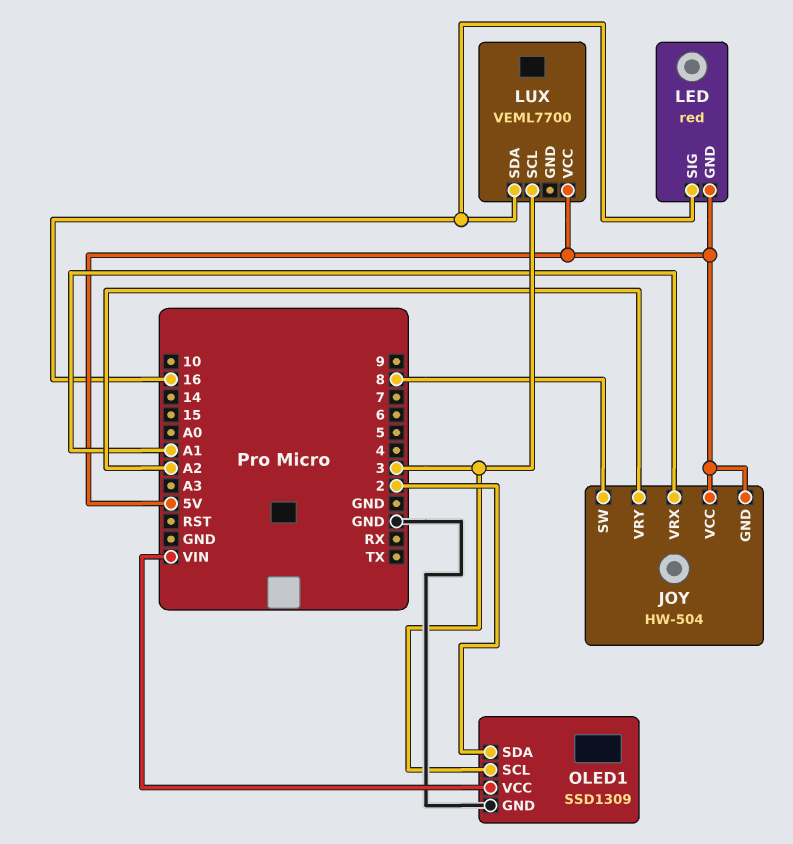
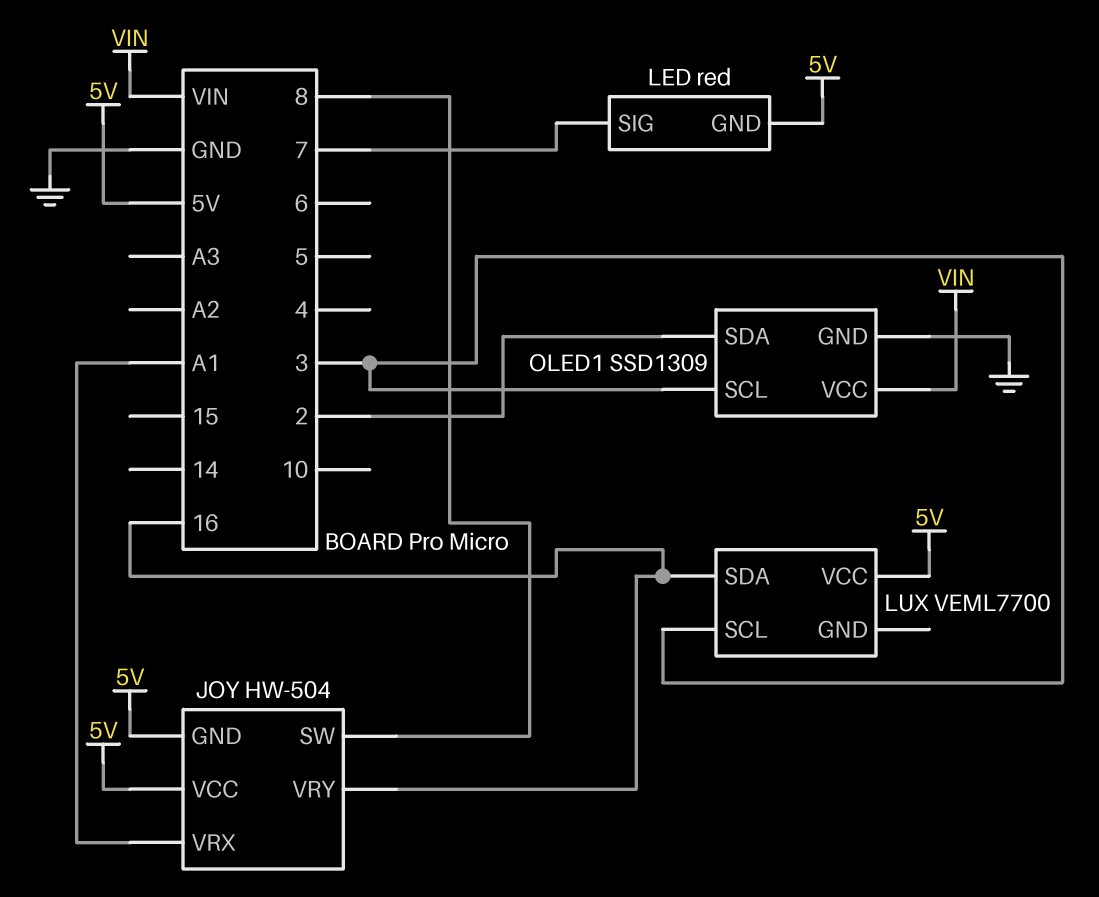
JOY pin VRY: A2 -> 16
LED pin SIG: 16 -> 7

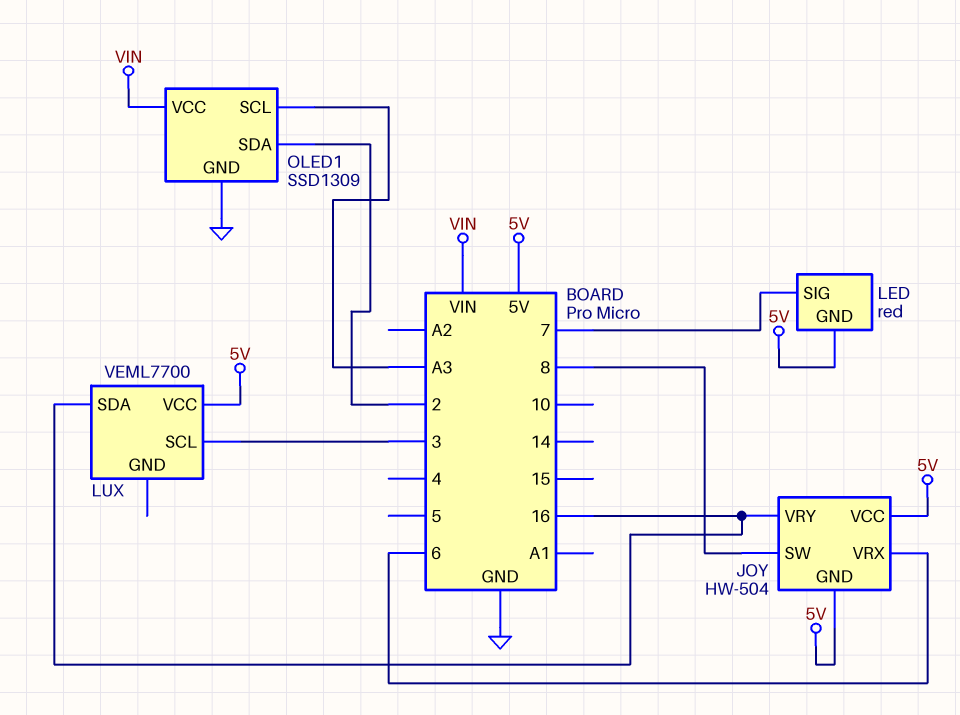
JOY pin VRX: A1 -> 6
OLED1 pin SCL: 3 -> A3

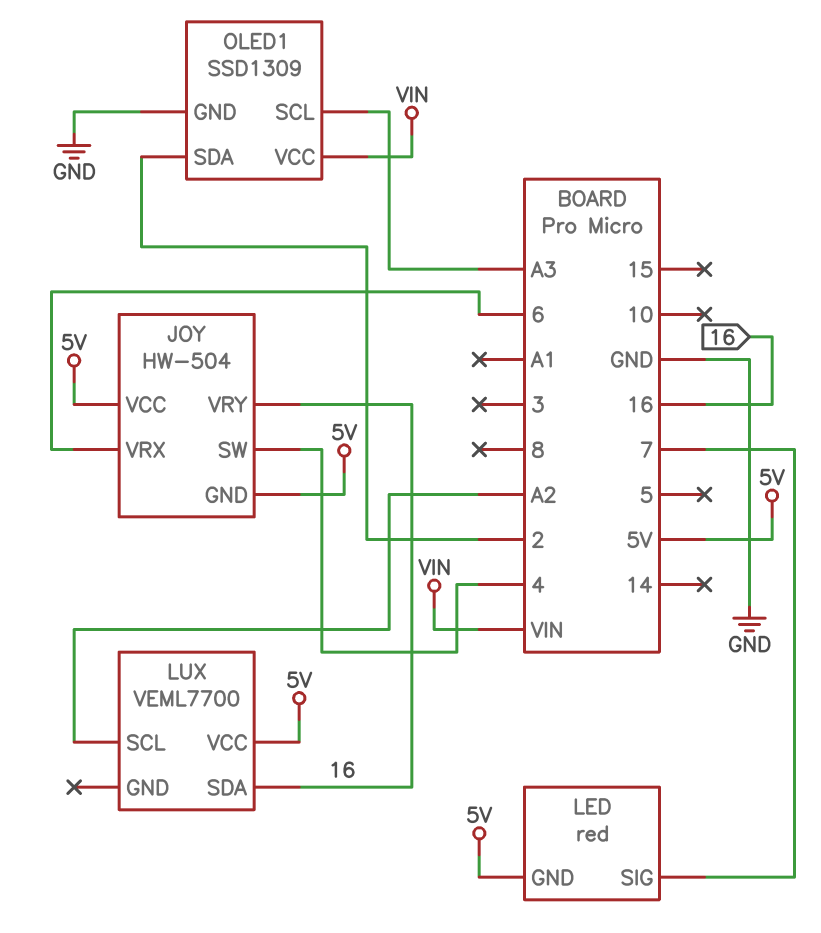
JOY pin SW: 8 -> 4
LUX pin SCL: 3 -> A2

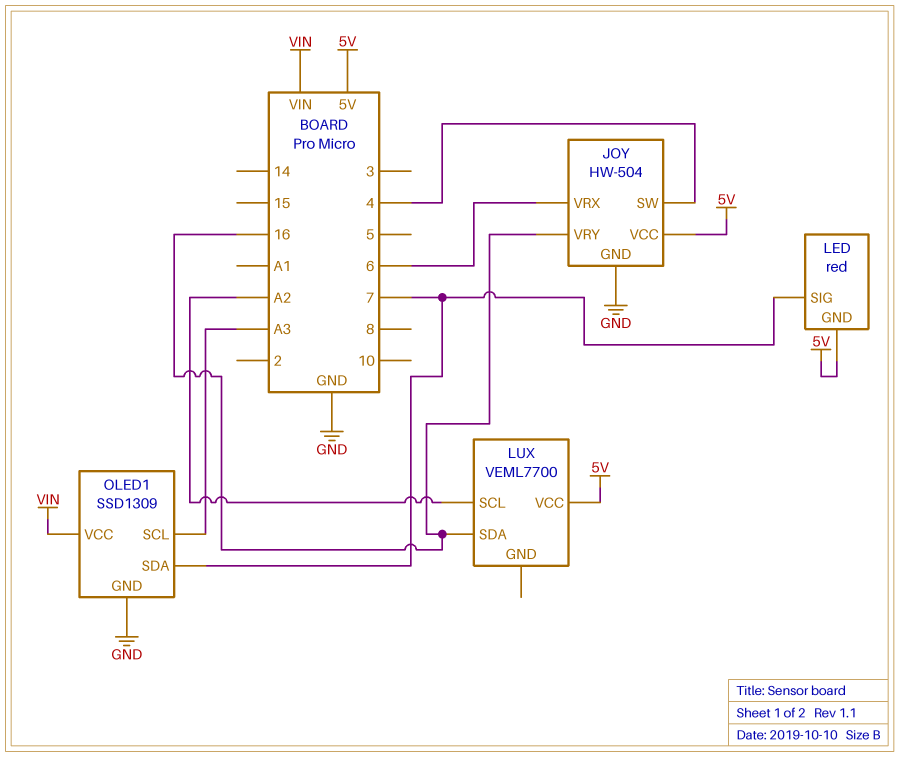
JOY pin GND: 5V -> GND
OLED1 pin SDA: 2 -> 7

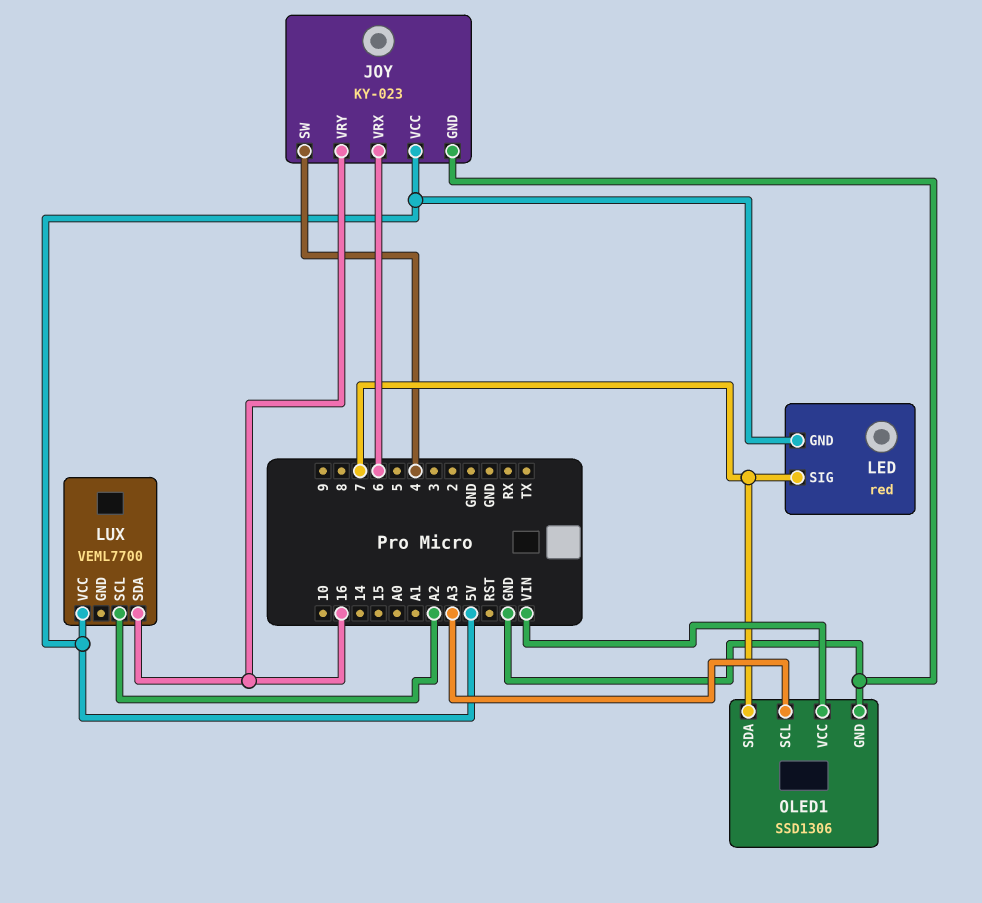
JOY: HW-504 -> KY-023
OLED1: SSD1309 -> SSD1306

